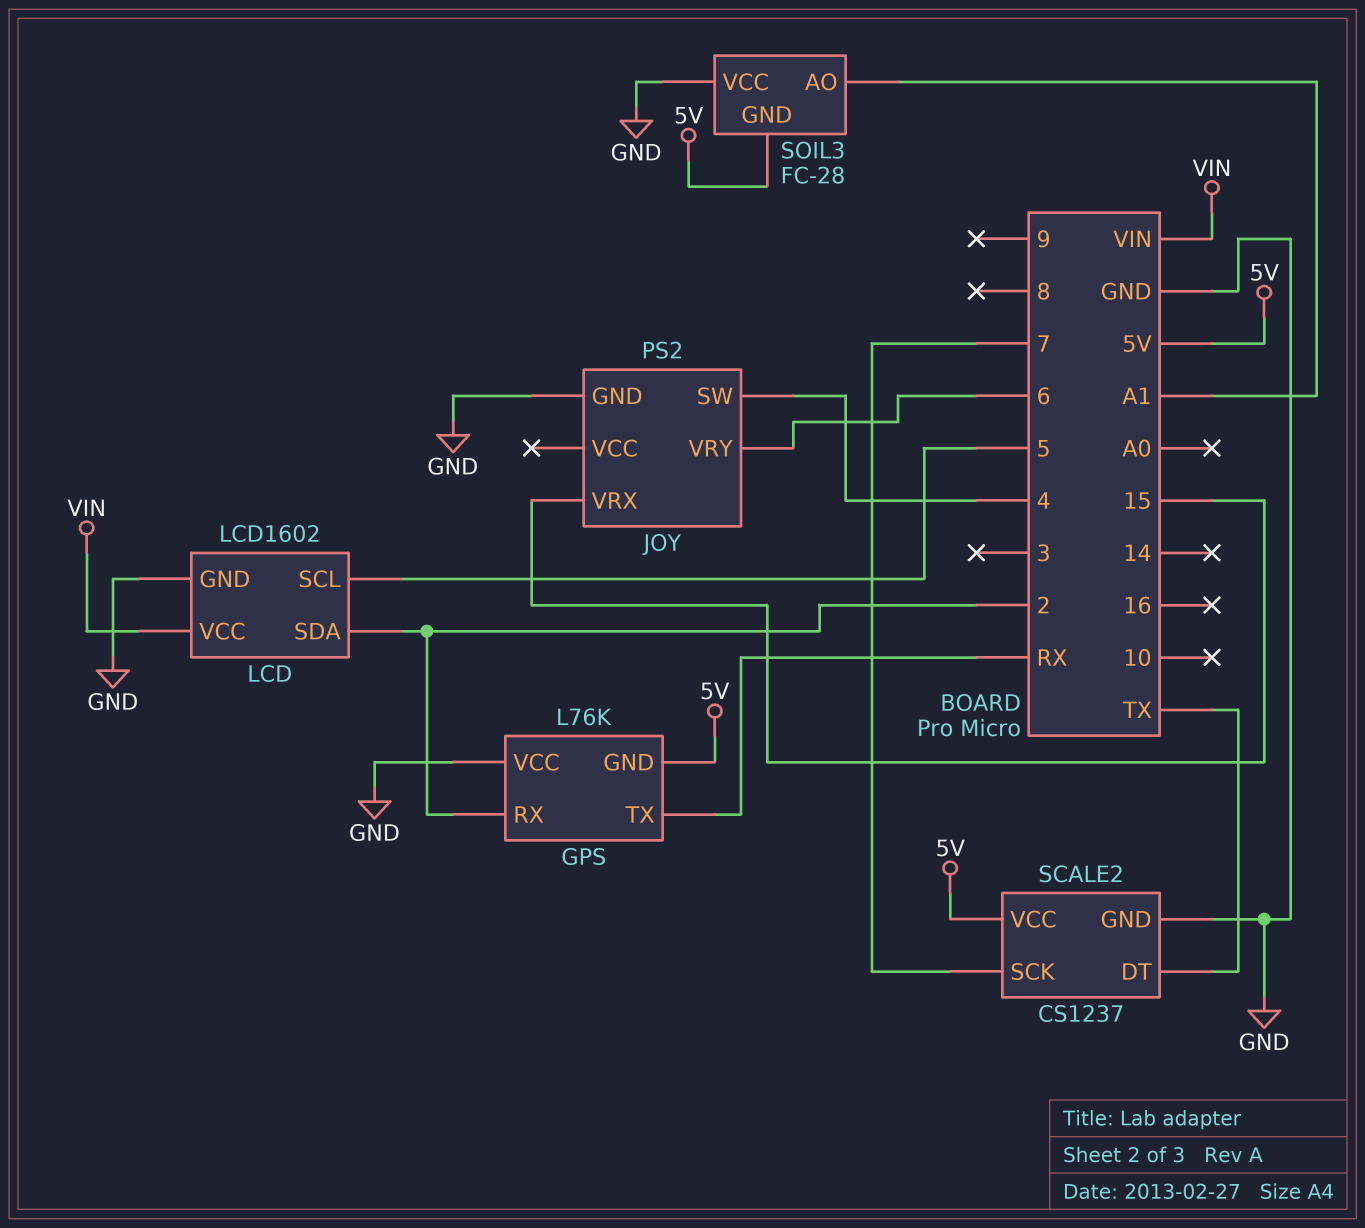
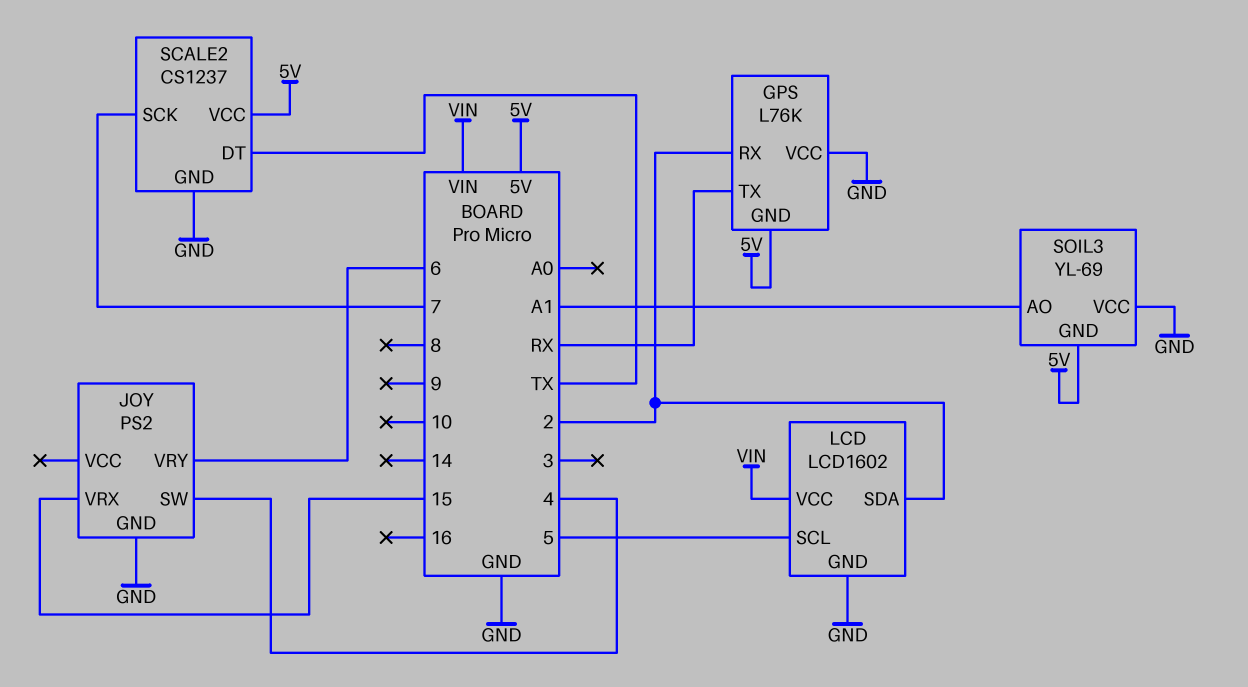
SOIL3: FC-28 -> YL-69

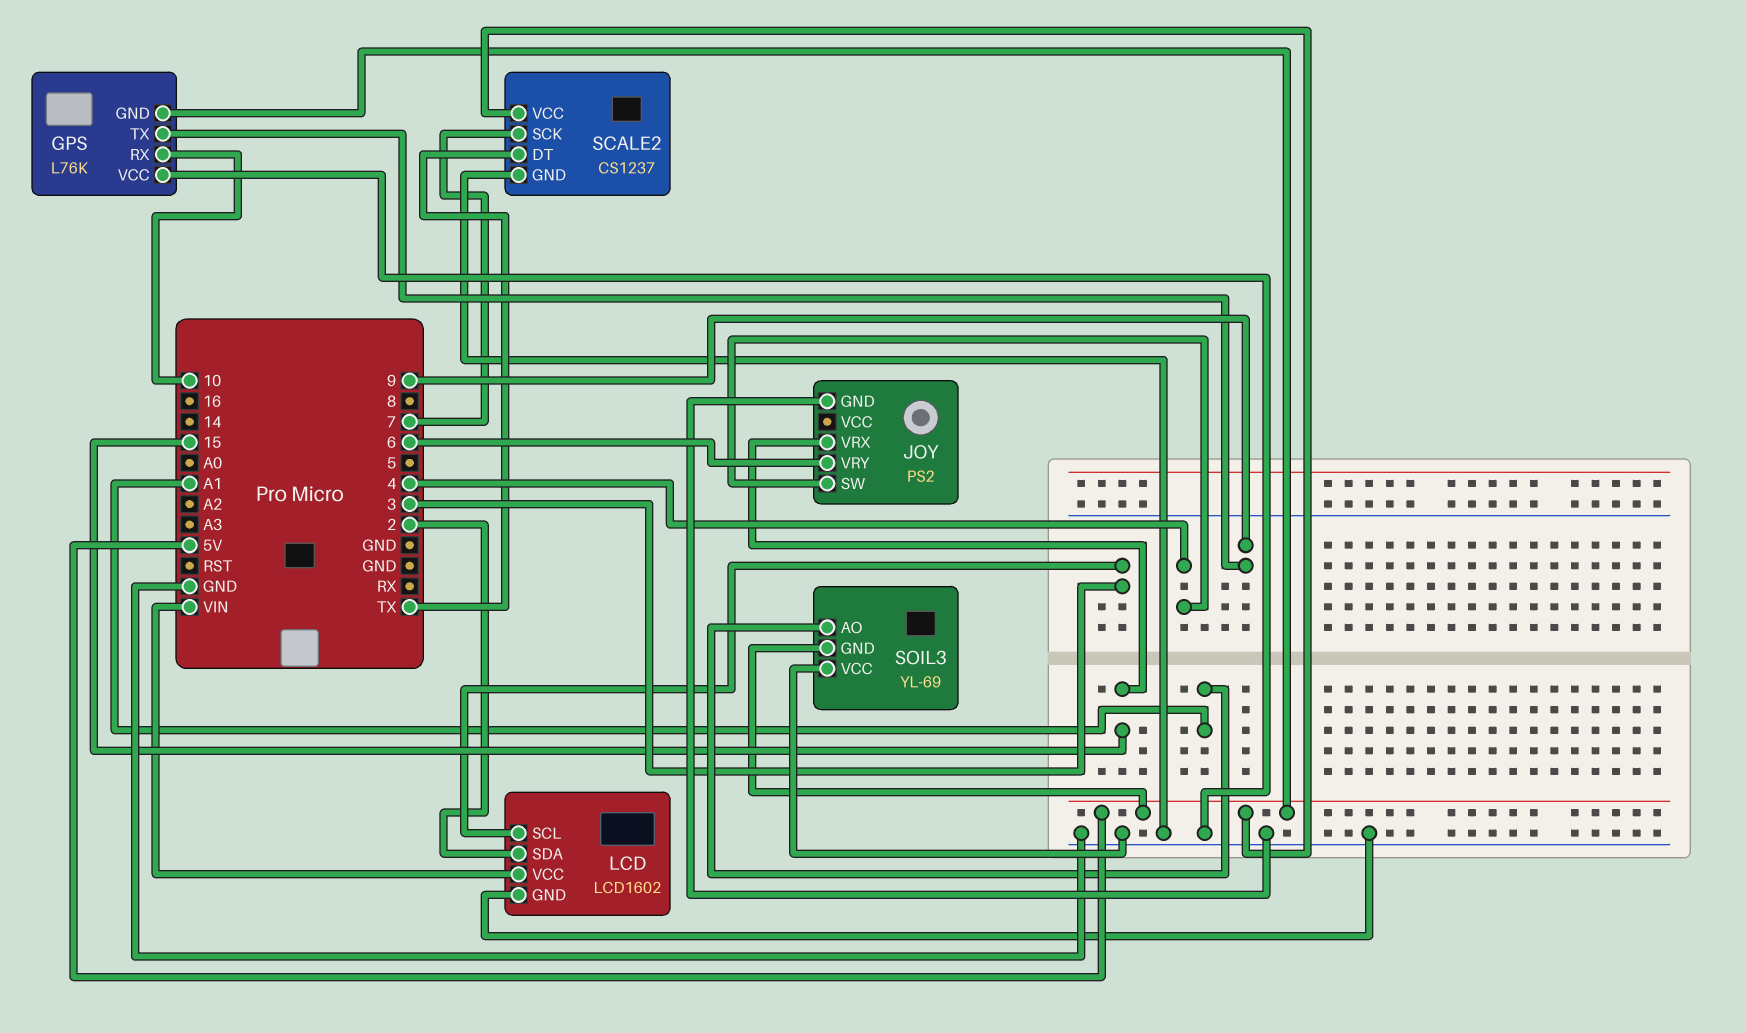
GPS pin RX: 2 -> 10
GPS pin TX: RX -> 9
LCD pin SCL: 5 -> 3

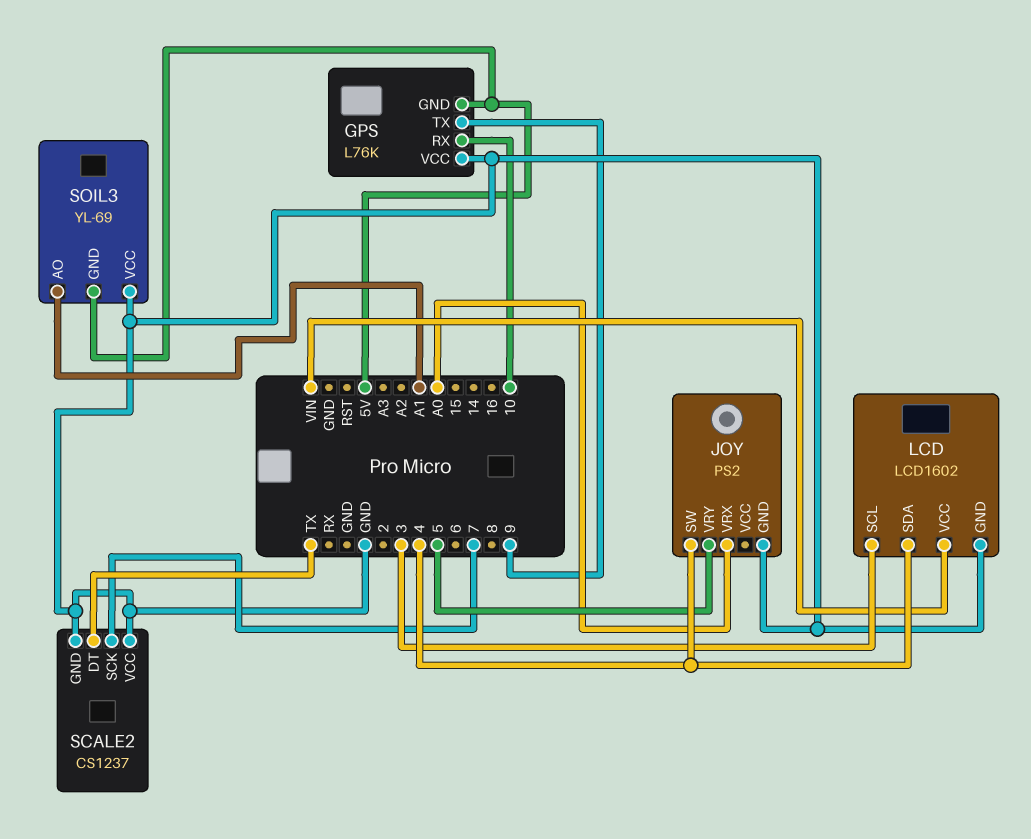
JOY pin VRX: 15 -> A0
JOY pin VRY: 6 -> 5
LCD pin SDA: 2 -> 4
SCALE2 pin VCC: 5V -> GND

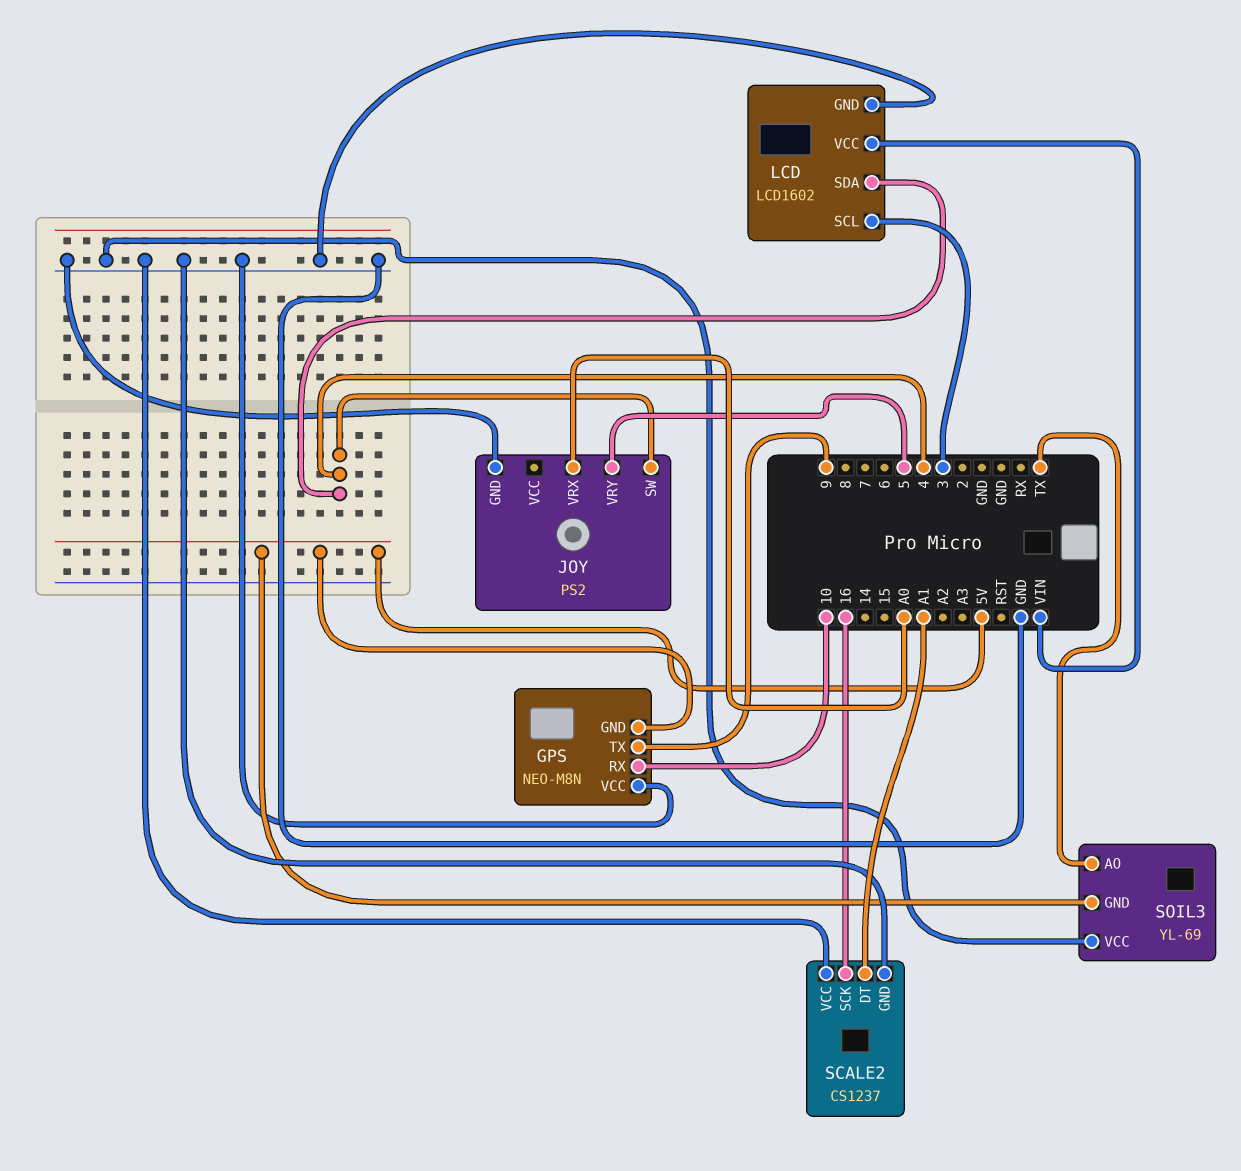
GPS: L76K -> NEO-M8N
SCALE2 pin DT: TX -> A1
SCALE2 pin SCK: 7 -> 16
SOIL3 pin AO: A1 -> TX

